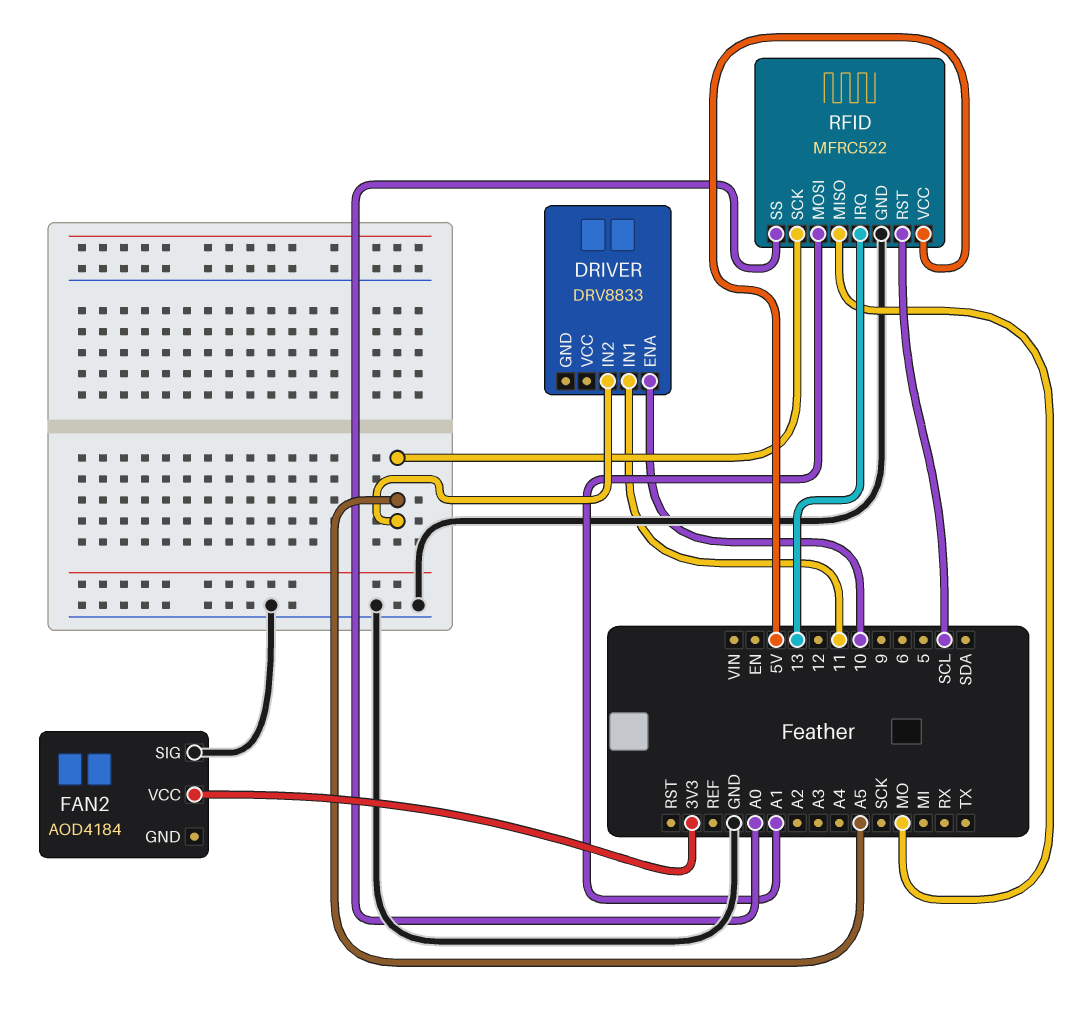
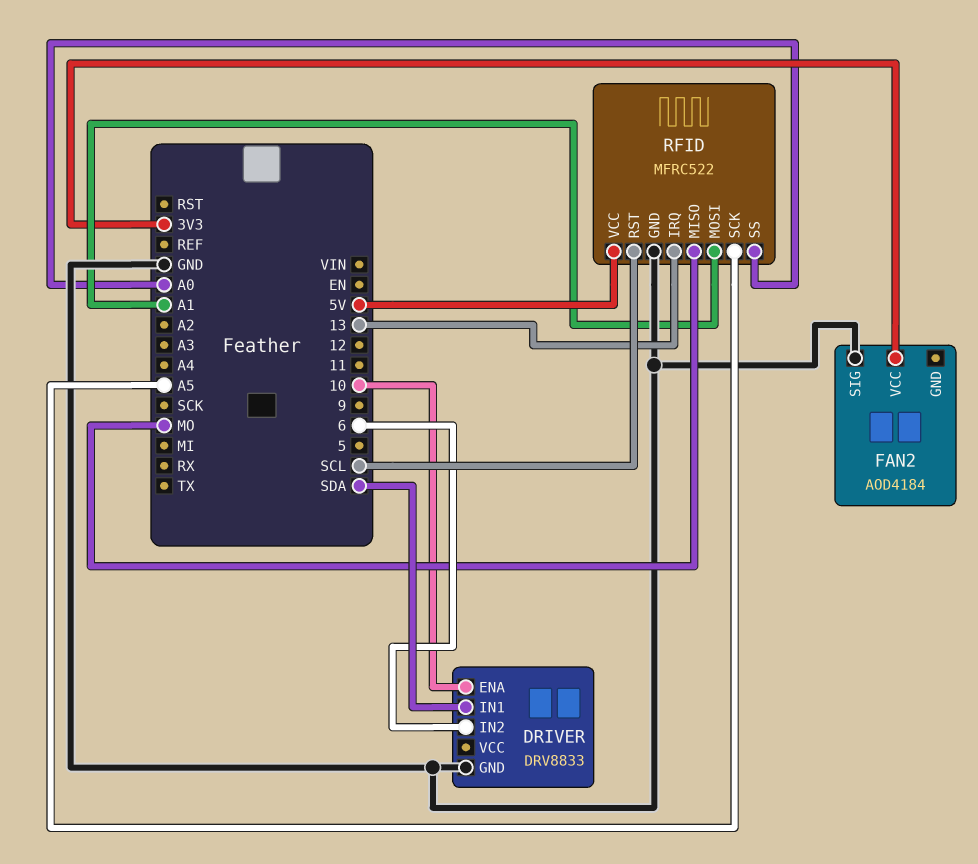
DRIVER pin GND: none -> GND
DRIVER pin IN1: 11 -> SDA
DRIVER pin IN2: A5 -> 6

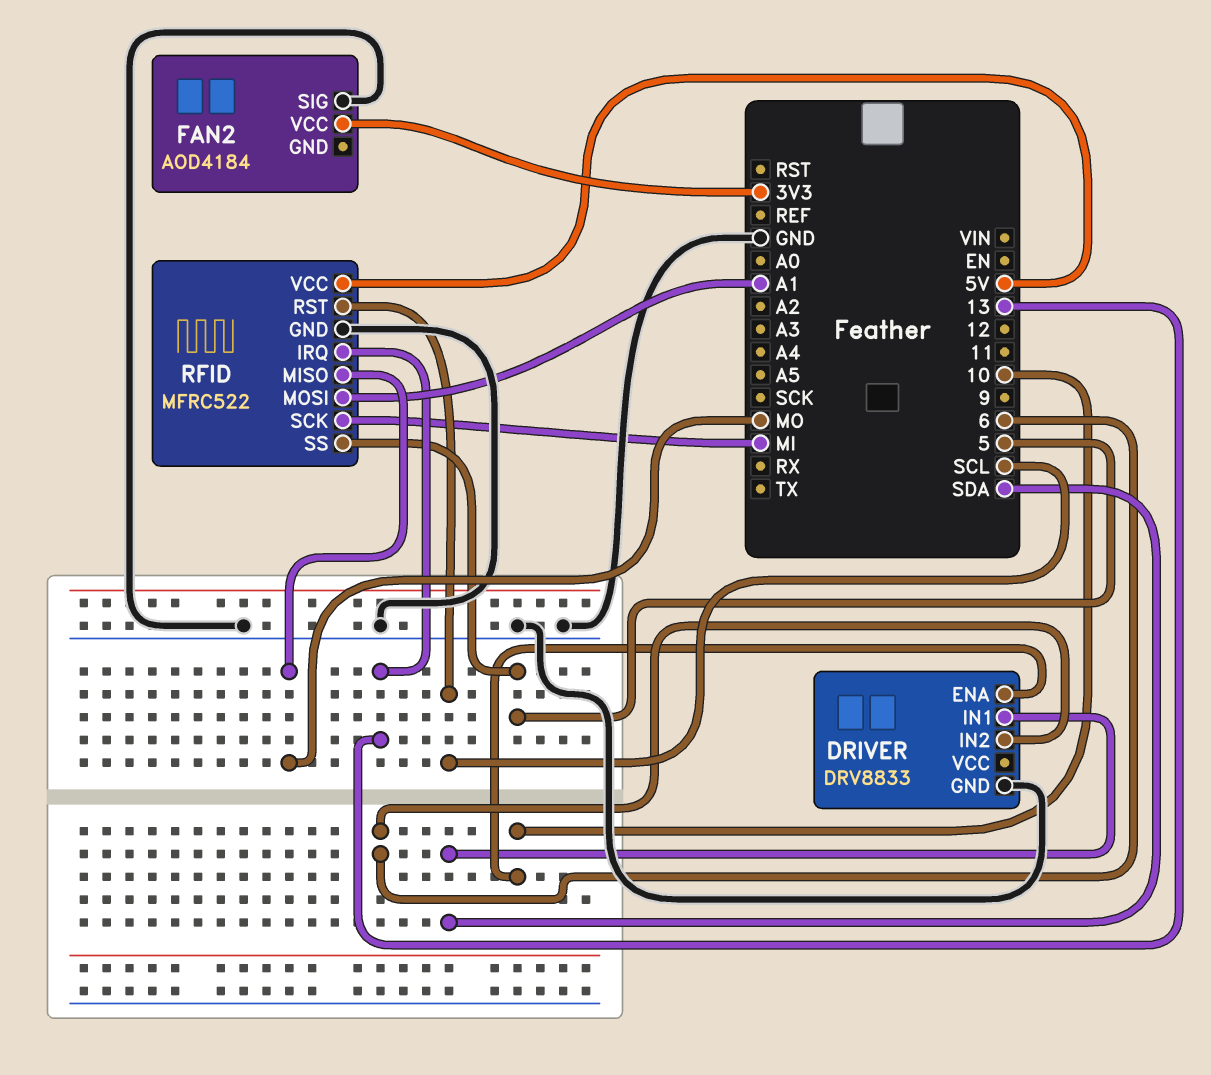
RFID pin SCK: A5 -> MI
RFID pin SS: A0 -> 5

